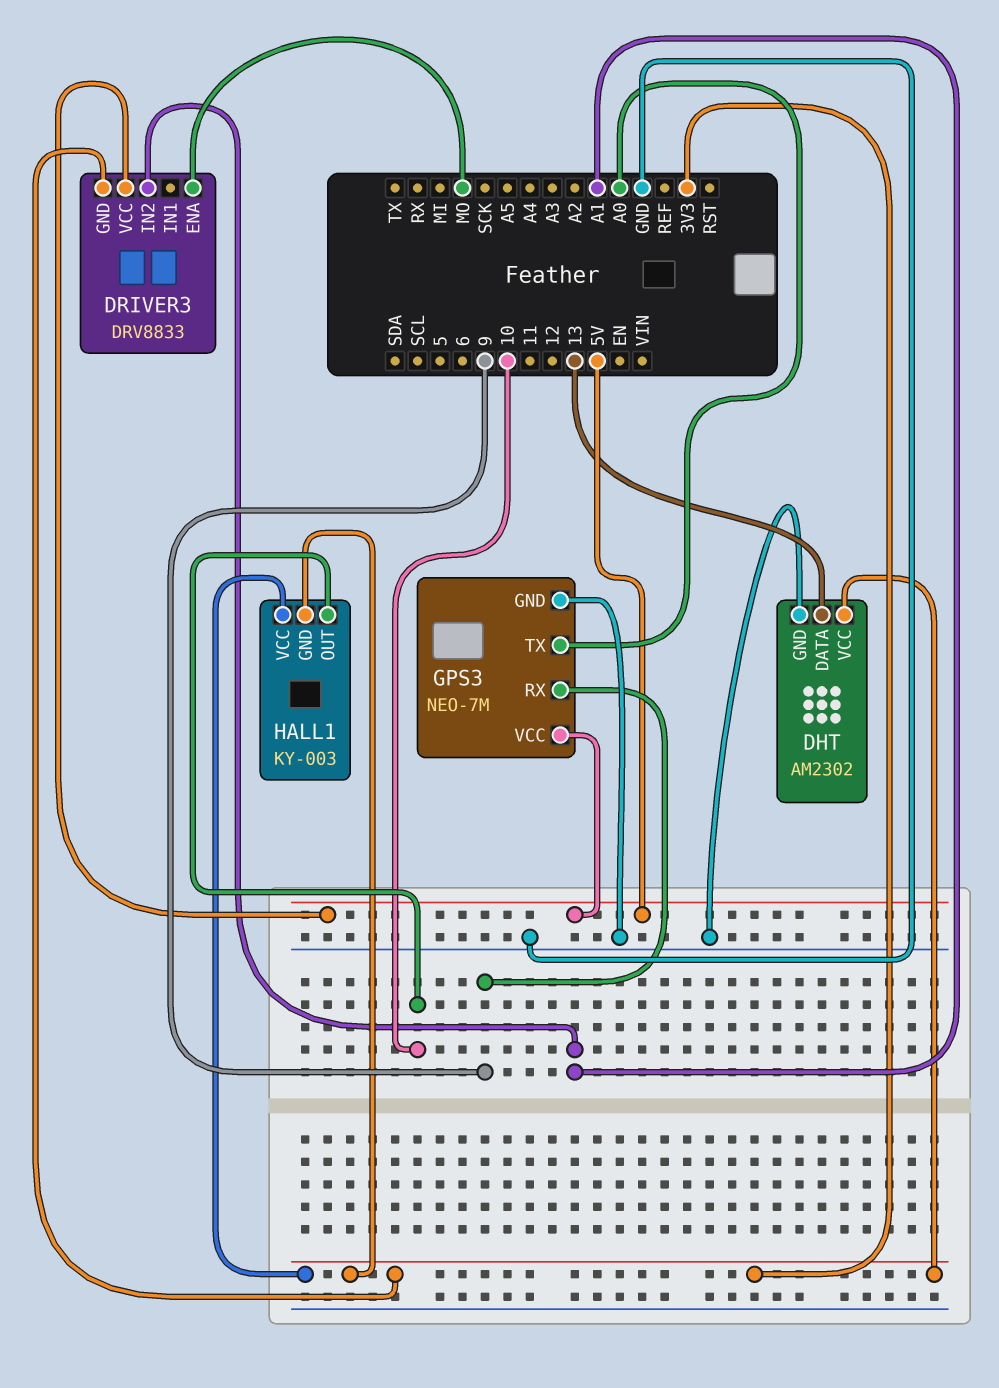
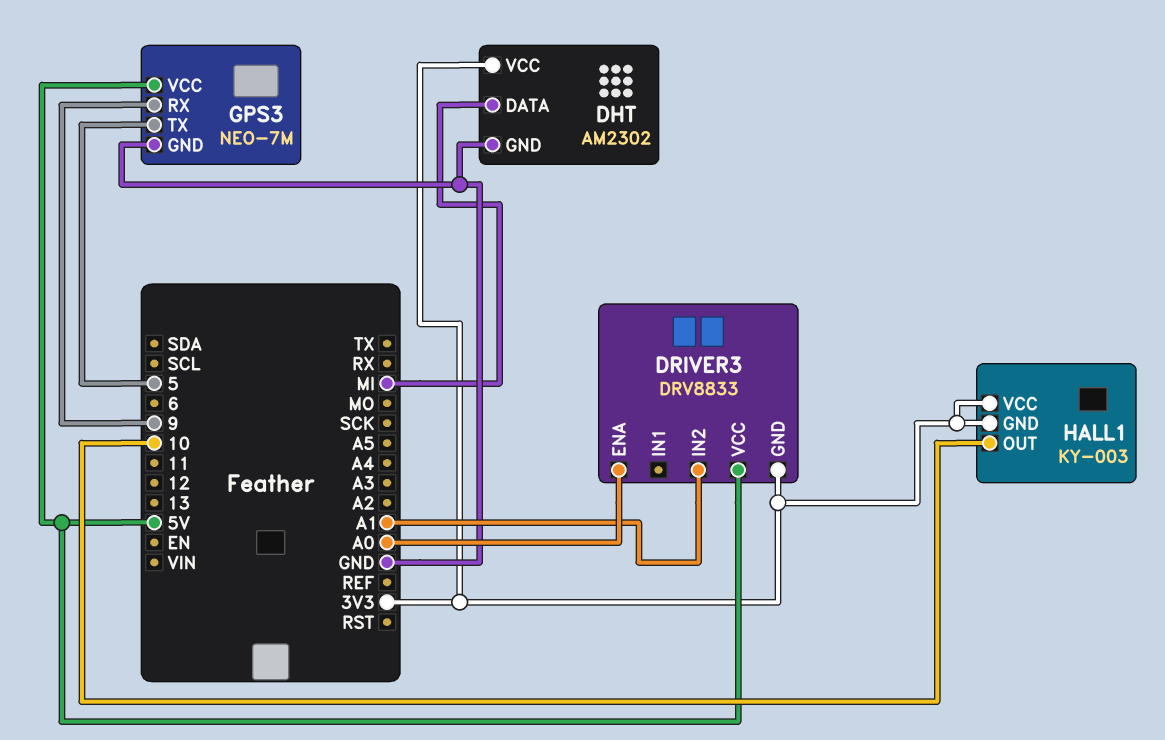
DHT pin DATA: 13 -> MI
DRIVER3 pin ENA: MO -> A0
GPS3 pin TX: A0 -> 5

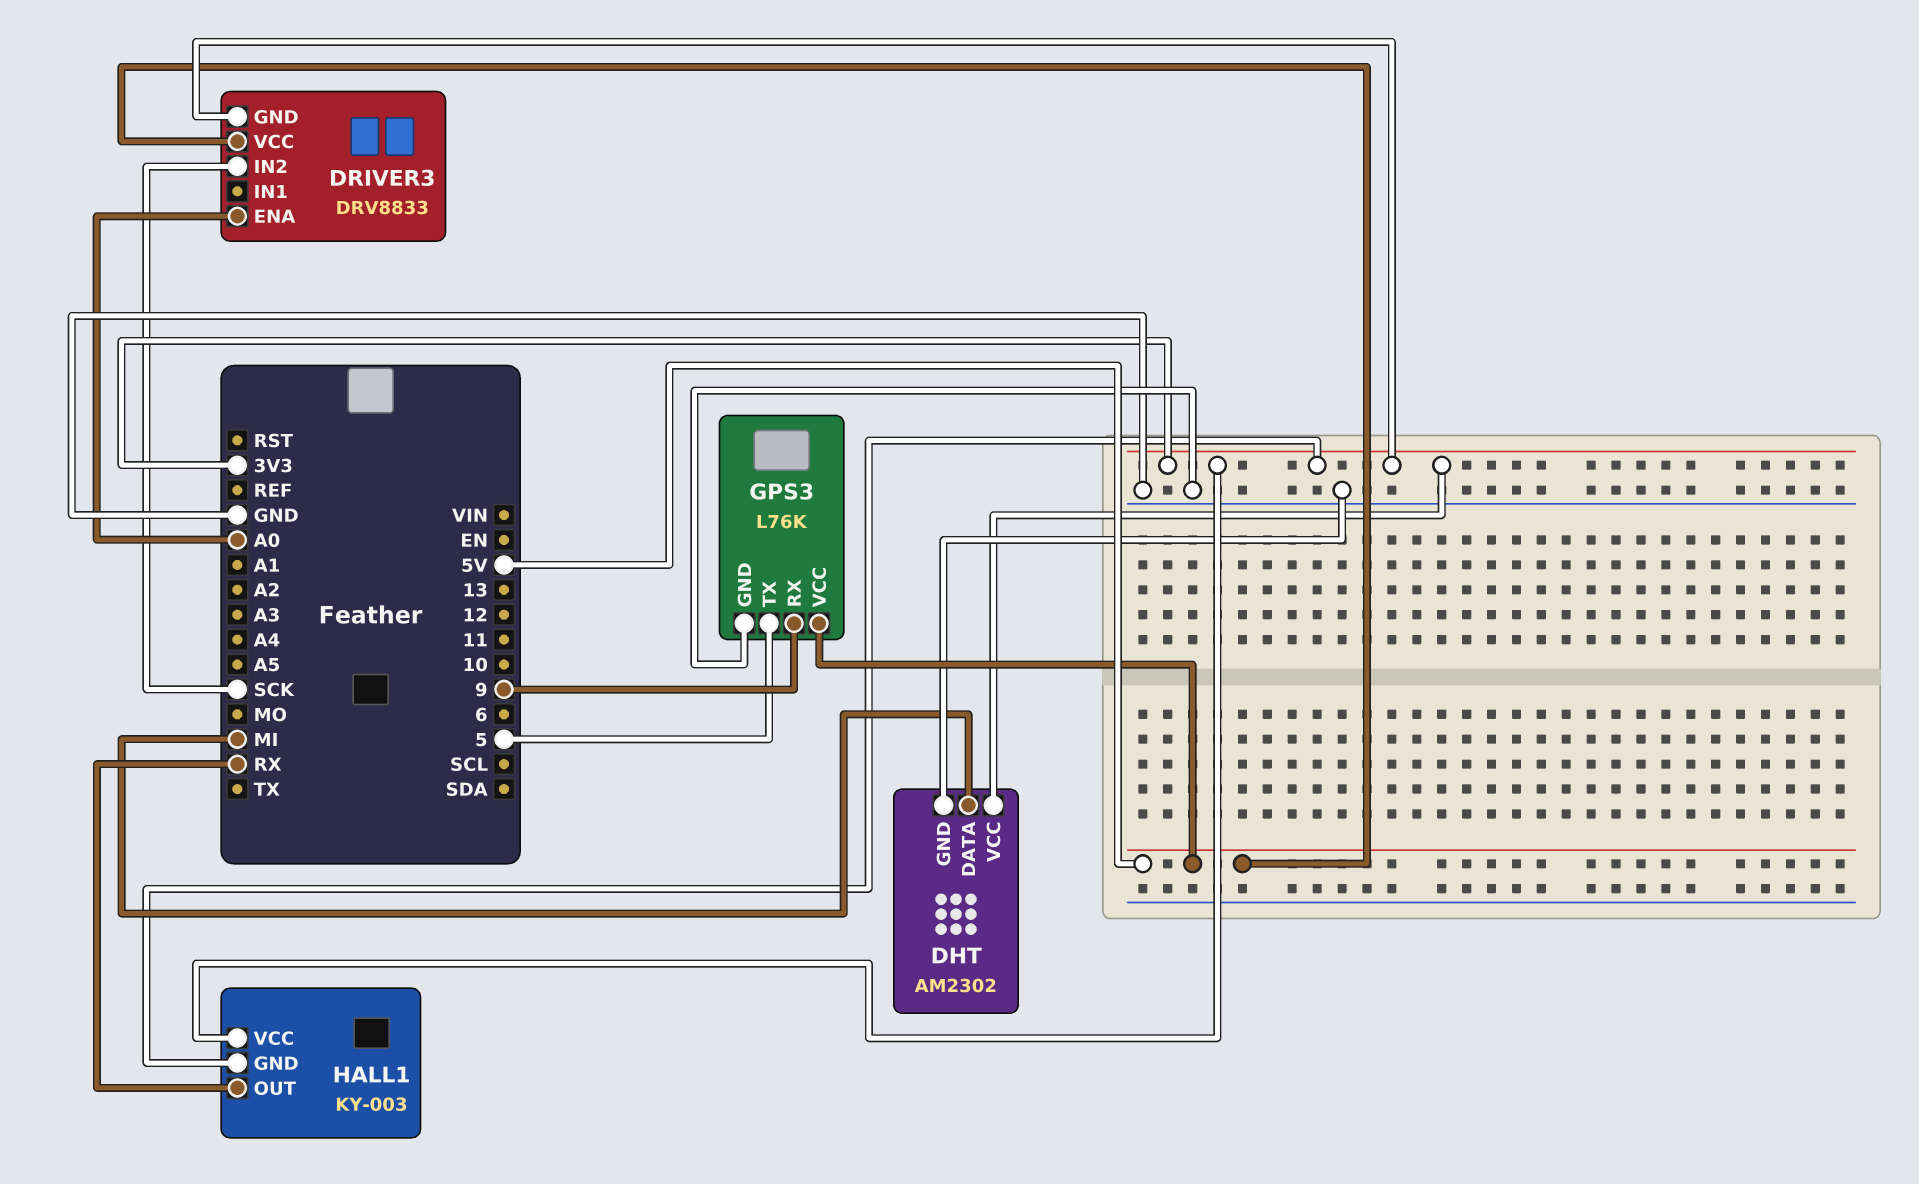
DRIVER3 pin IN2: A1 -> SCK
GPS3: NEO-7M -> L76K
HALL1 pin OUT: 10 -> RX

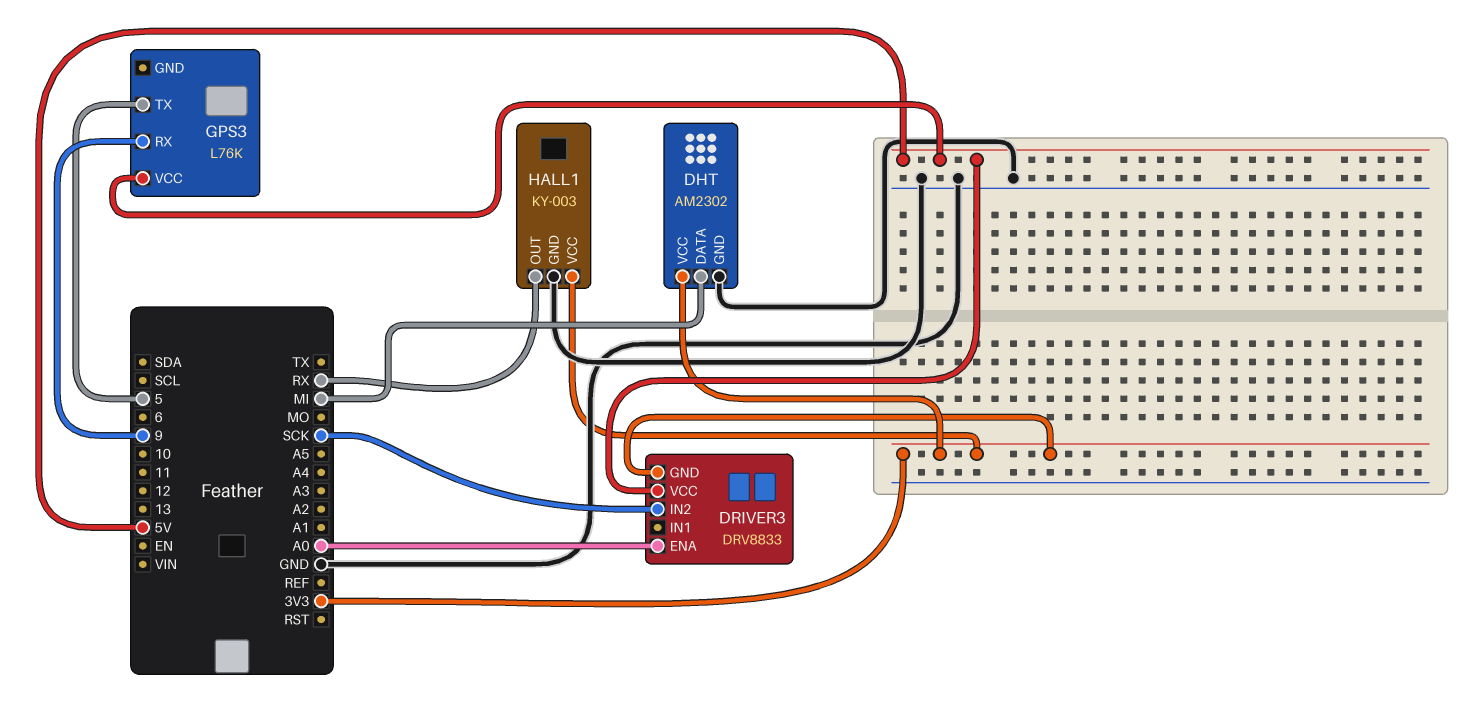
GPS3 pin GND: GND -> none
HALL1 pin GND: 3V3 -> GND

